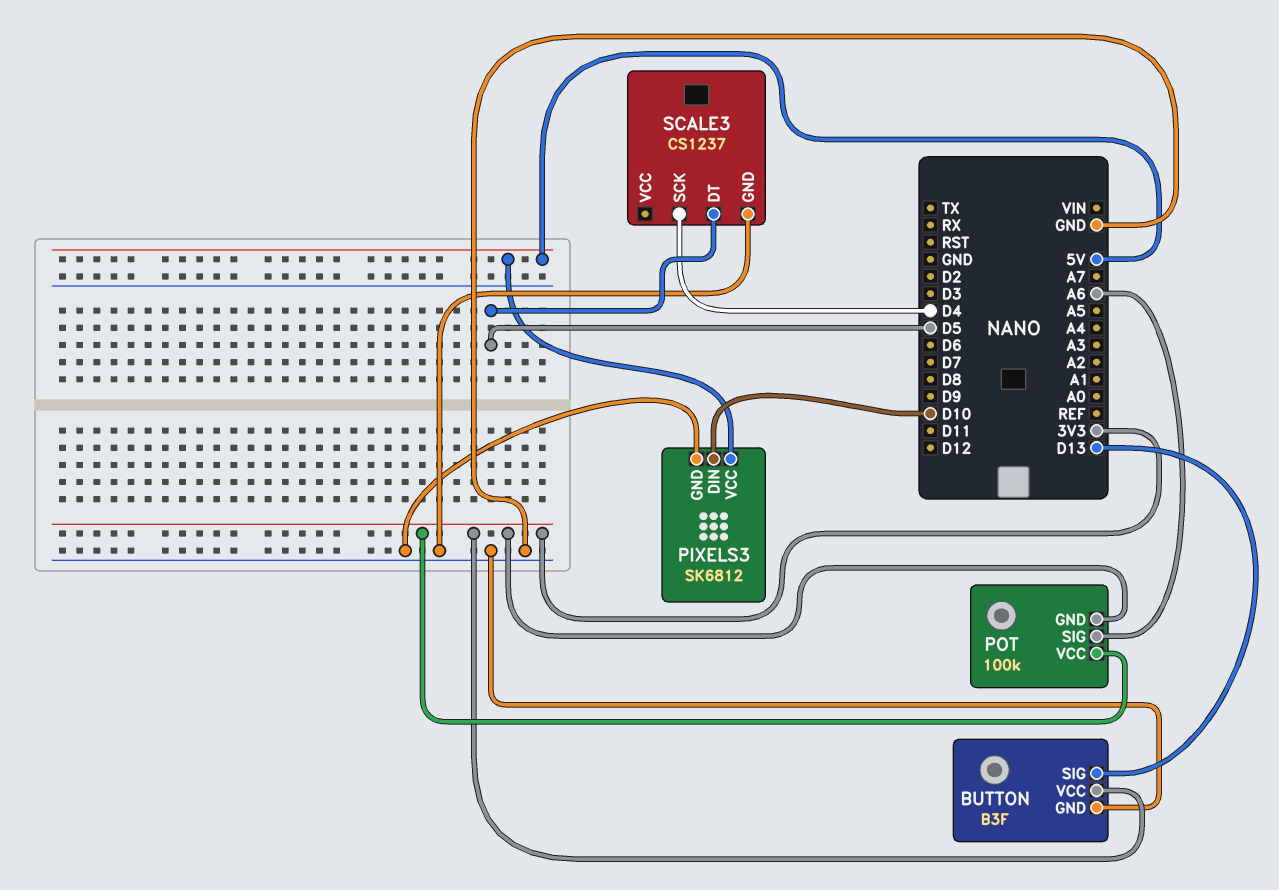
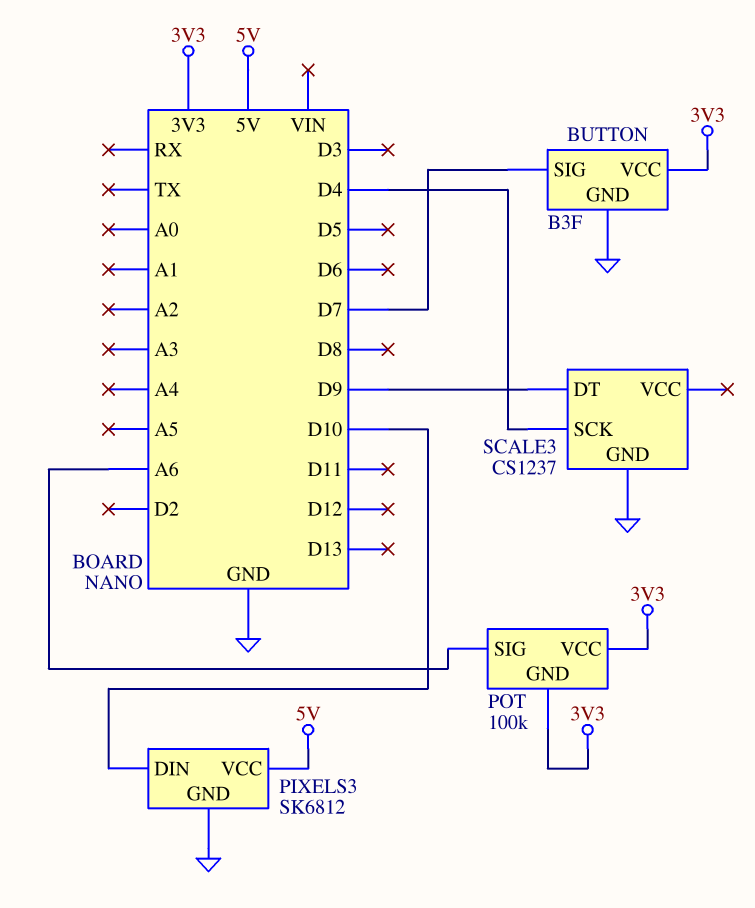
BUTTON pin SIG: D13 -> D7
SCALE3 pin DT: D5 -> D9

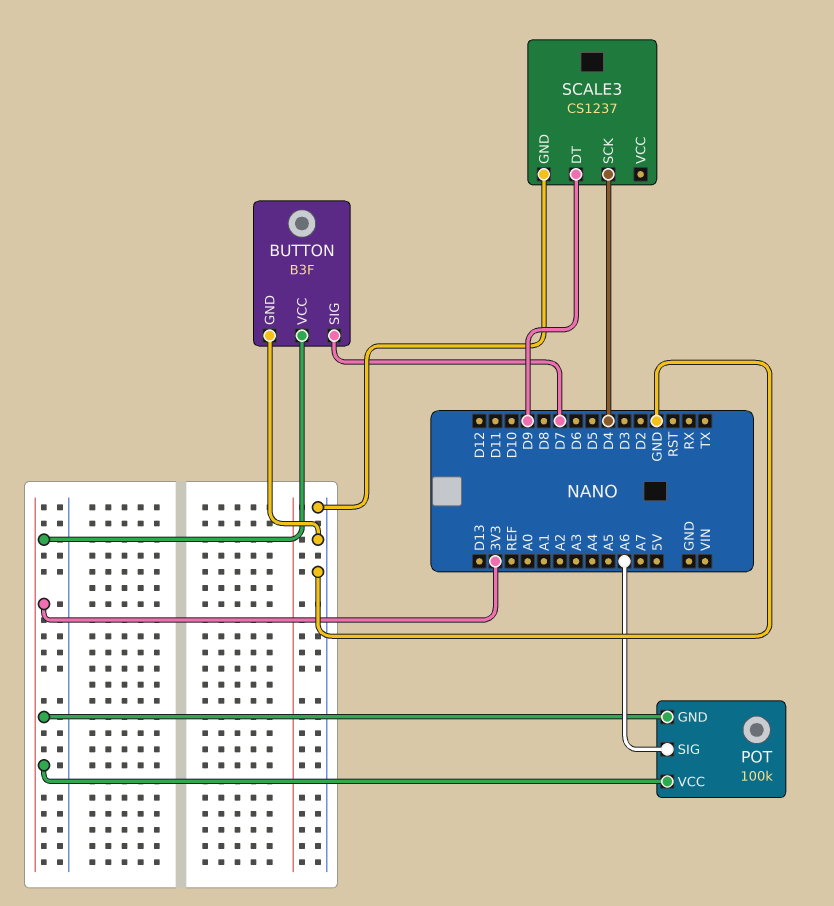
PIXELS3: SK6812 -> none
PIXELS3 pin DIN: D10 -> none
PIXELS3 pin GND: GND -> none
PIXELS3 pin VCC: 5V -> none

